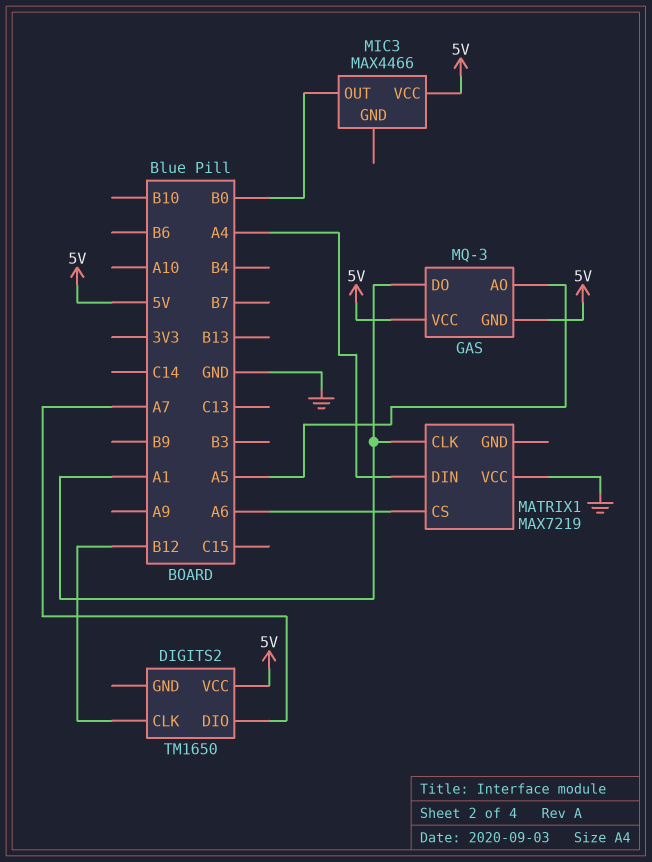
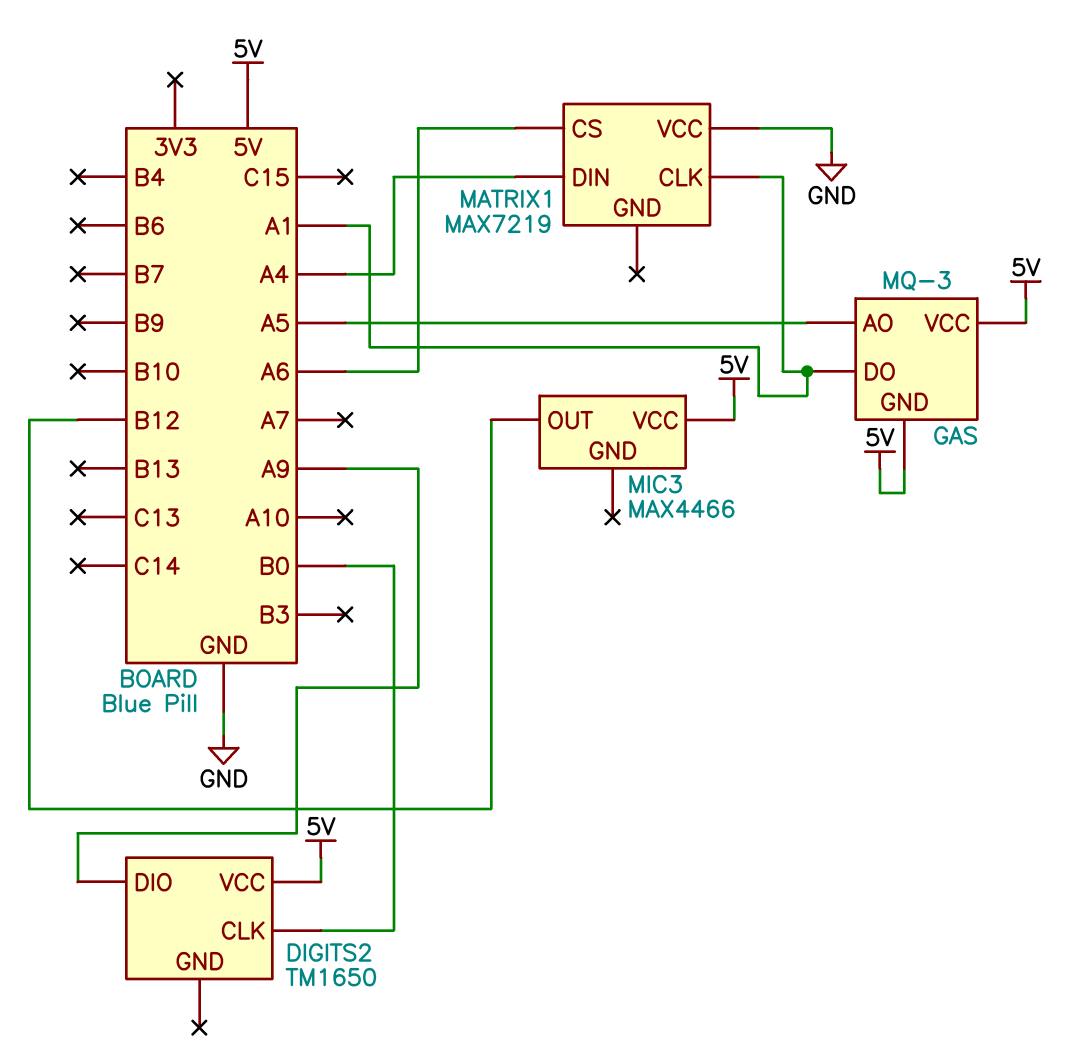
DIGITS2 pin CLK: B12 -> B0
DIGITS2 pin DIO: A7 -> A9
MIC3 pin OUT: B0 -> B12

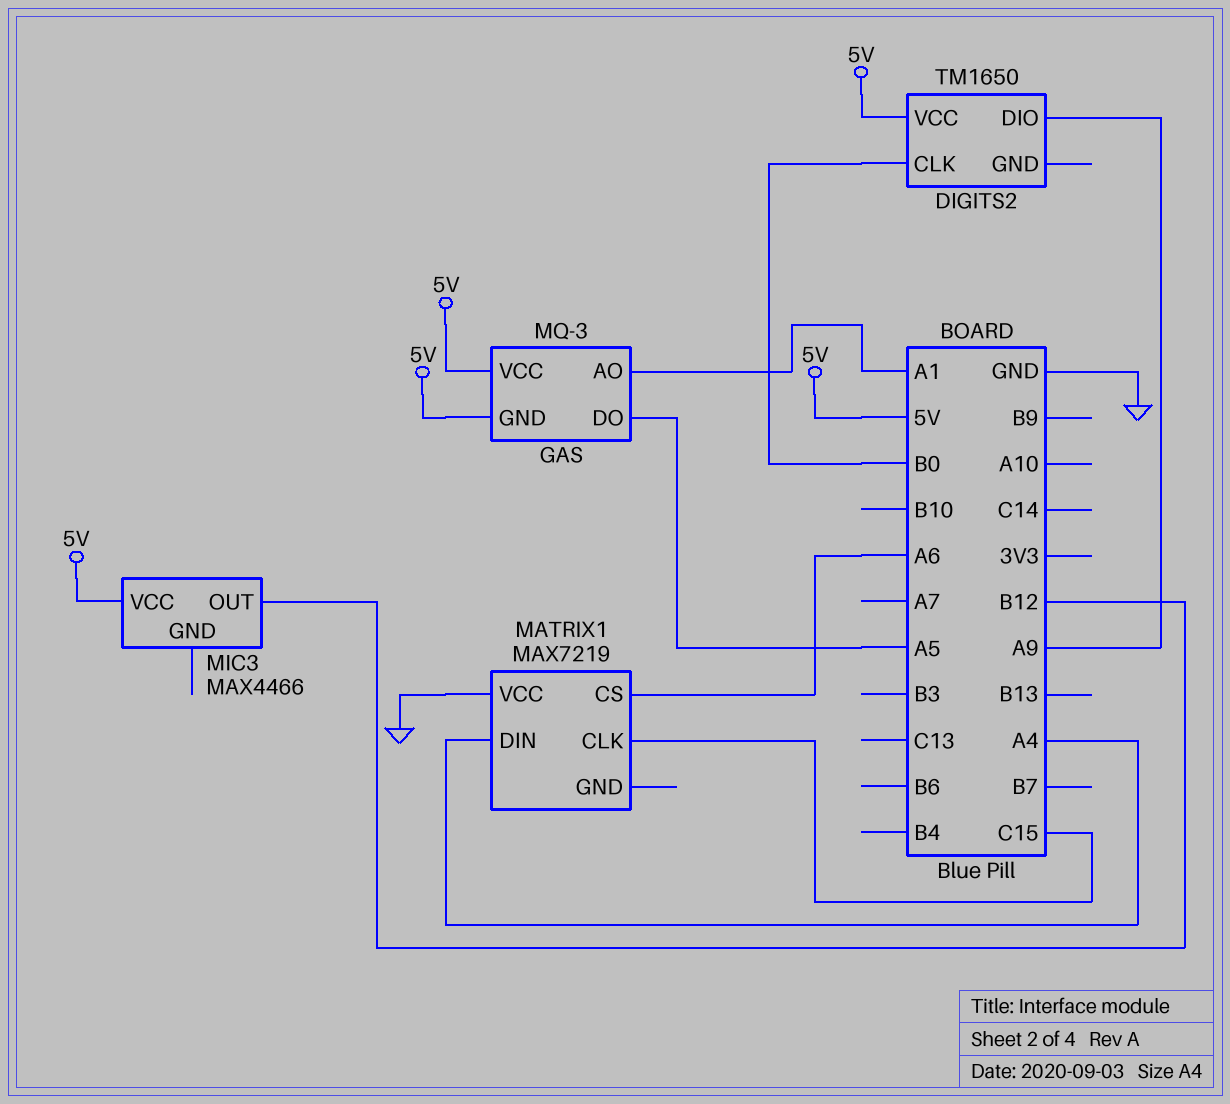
GAS pin AO: A5 -> A1
GAS pin DO: A1 -> A5
MATRIX1 pin CLK: A1 -> C15

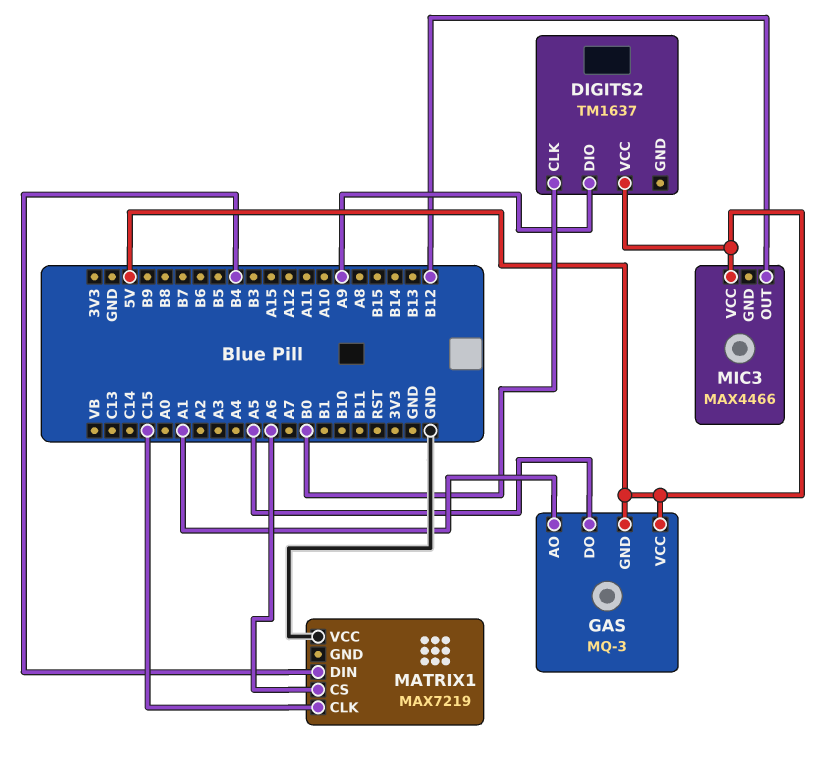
DIGITS2: TM1650 -> TM1637
MATRIX1 pin DIN: A4 -> B4

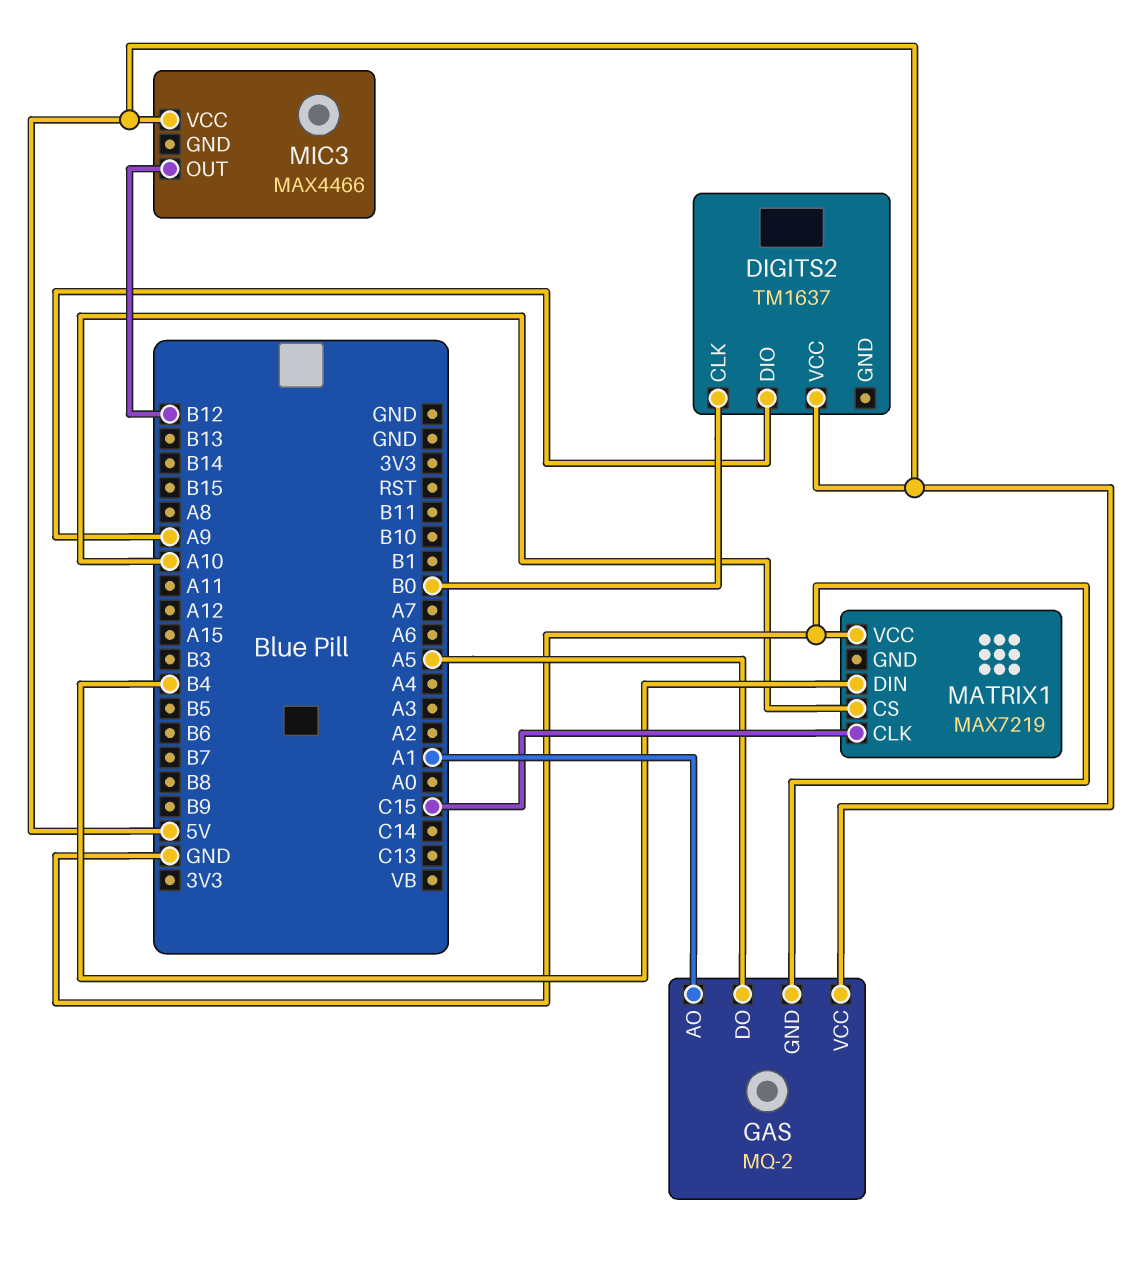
GAS: MQ-3 -> MQ-2
GAS pin GND: 5V -> GND
MATRIX1 pin CS: A6 -> A10

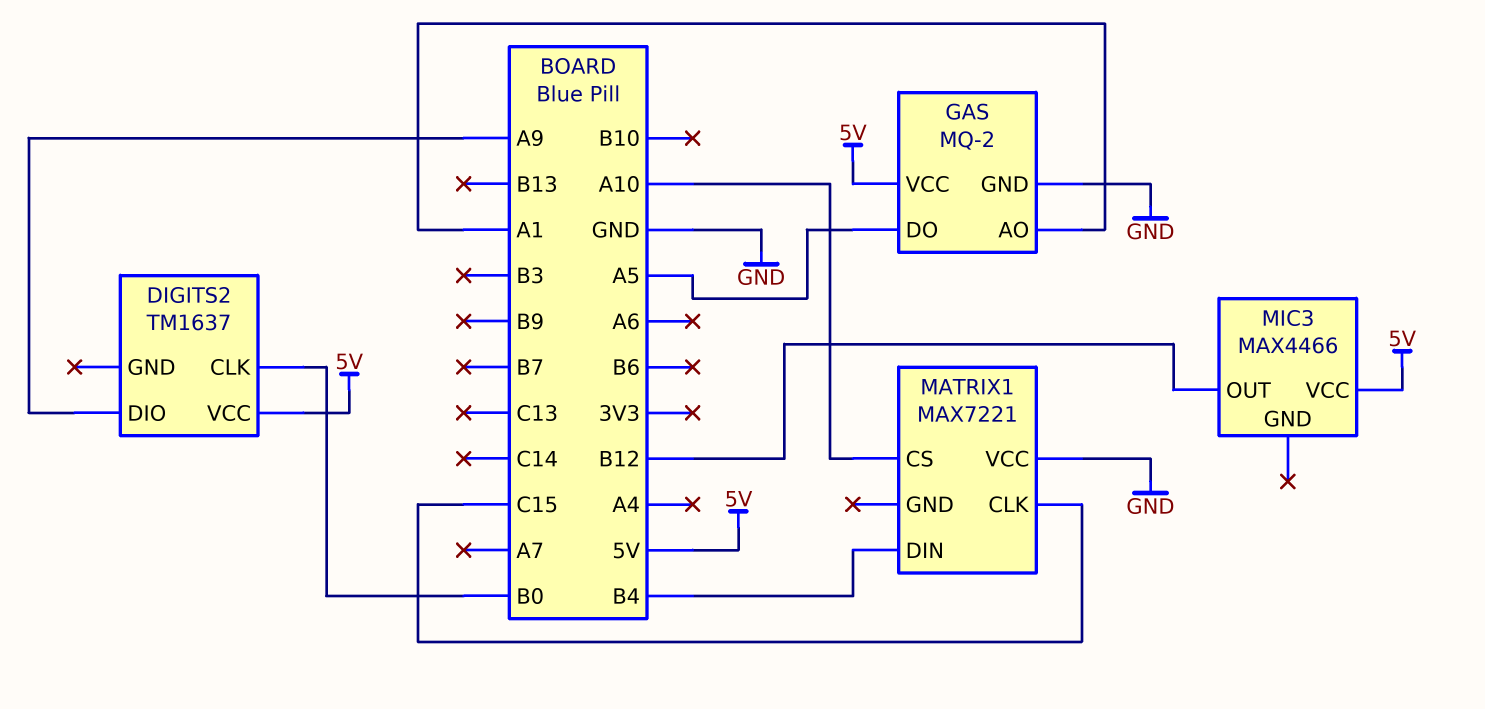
MATRIX1: MAX7219 -> MAX7221

